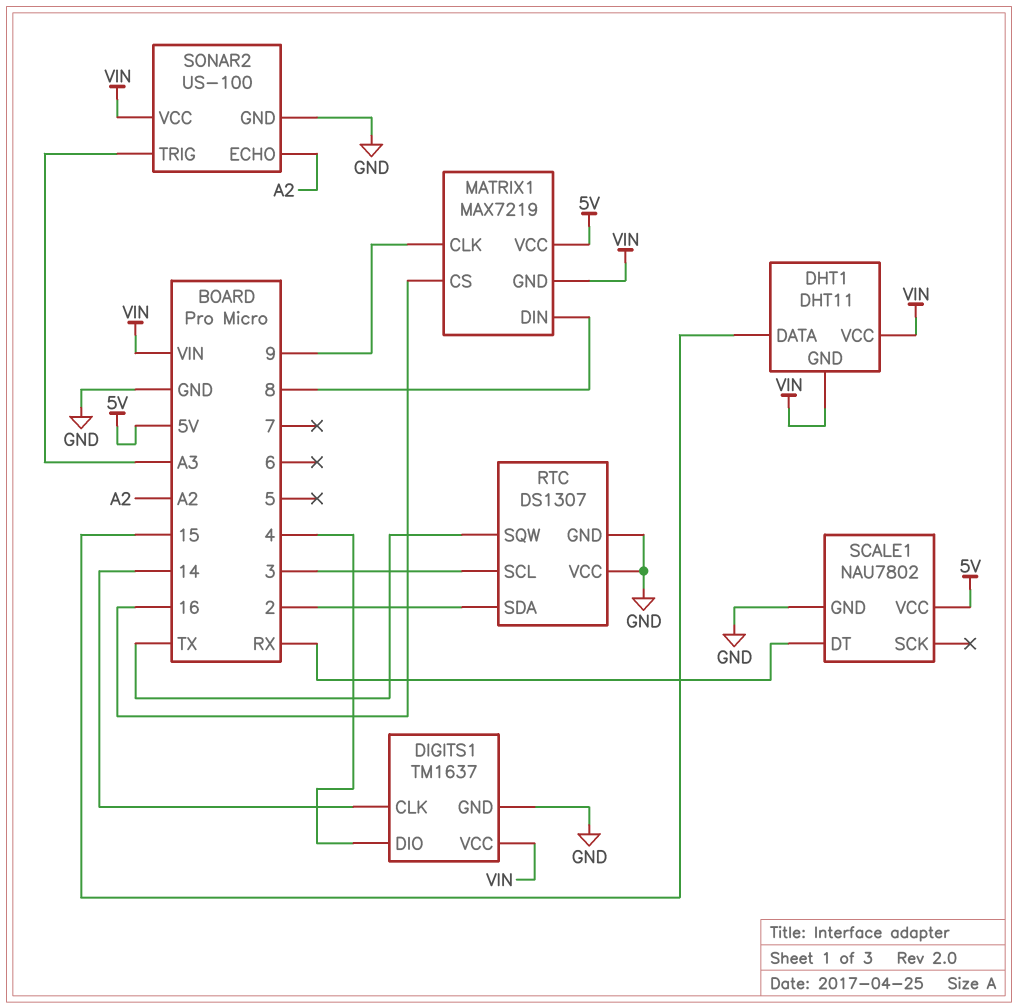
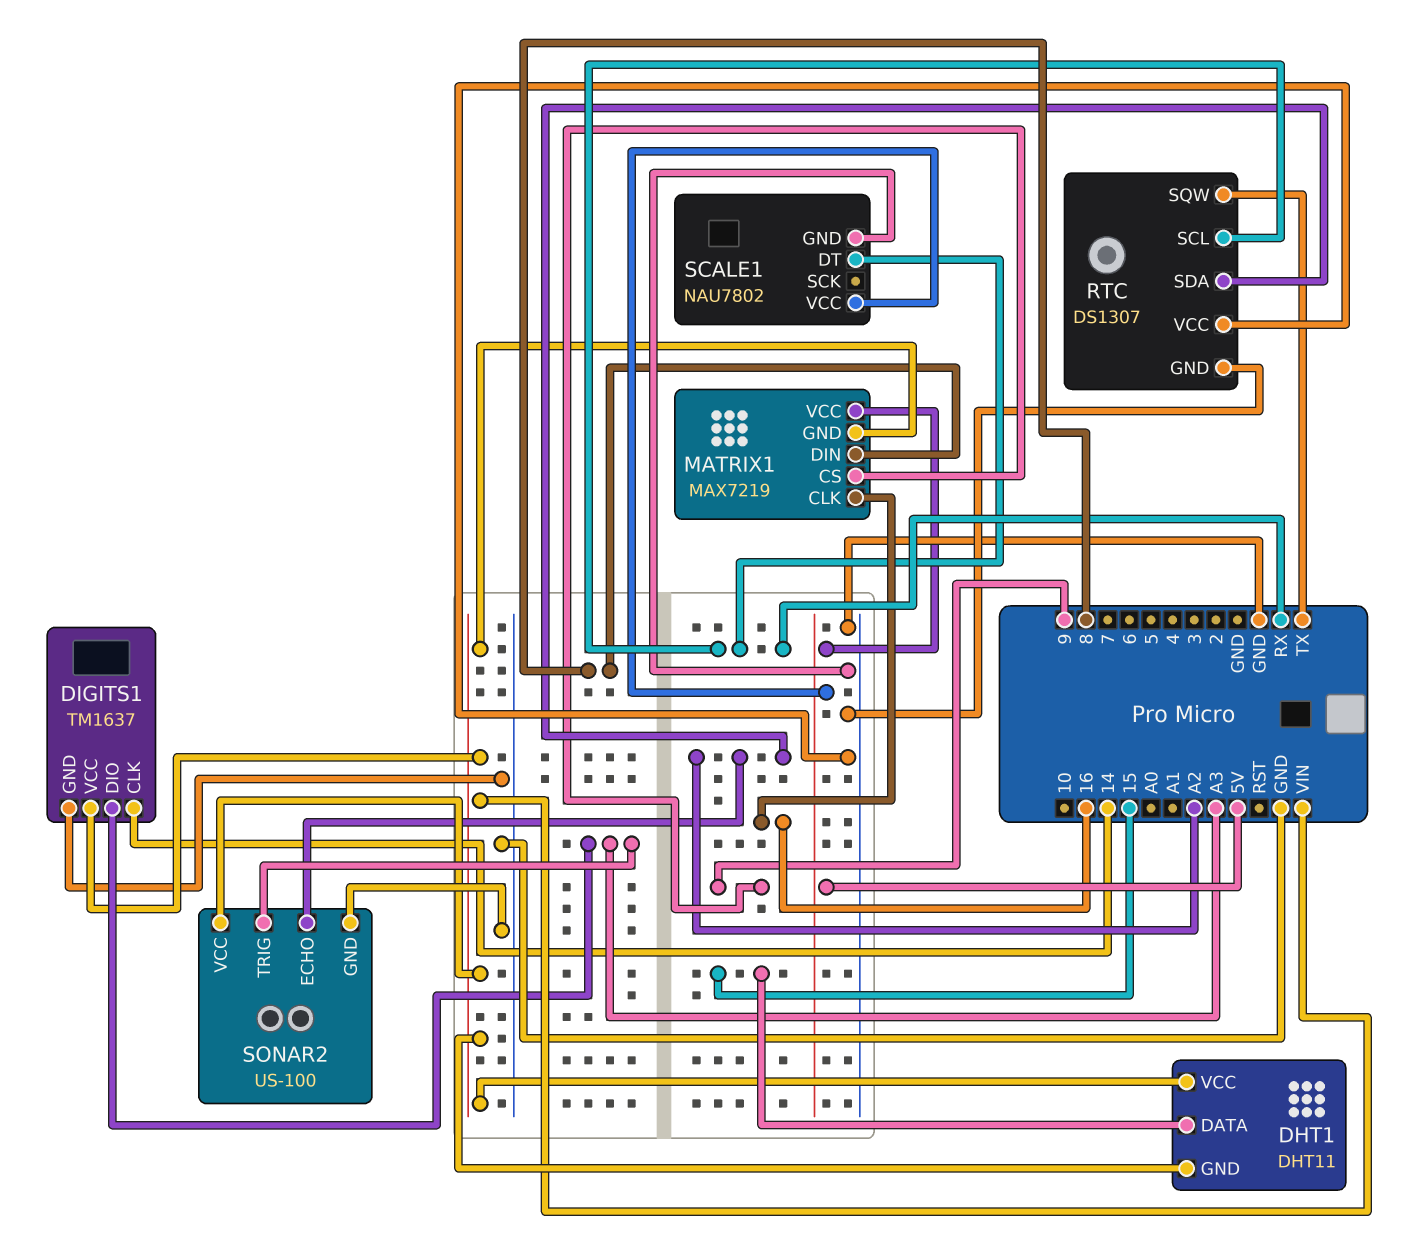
DIGITS1 pin DIO: 4 -> A3
MATRIX1 pin CLK: 9 -> 16
MATRIX1 pin CS: 16 -> 9
RTC pin SCL: 3 -> RX
RTC pin SDA: 2 -> A2

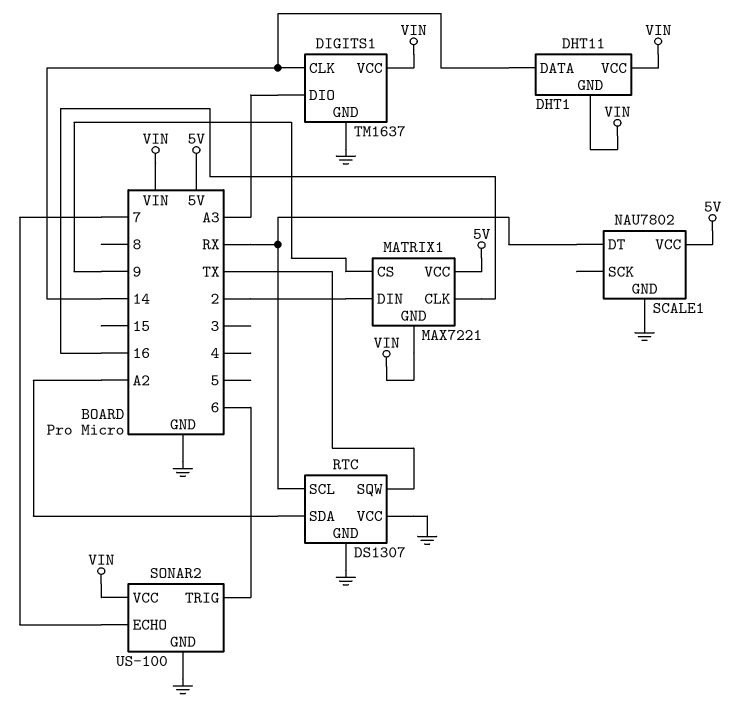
DHT1 pin DATA: 15 -> 14
MATRIX1: MAX7219 -> MAX7221
MATRIX1 pin DIN: 8 -> 2
SONAR2 pin ECHO: A2 -> 7
SONAR2 pin TRIG: A3 -> 6

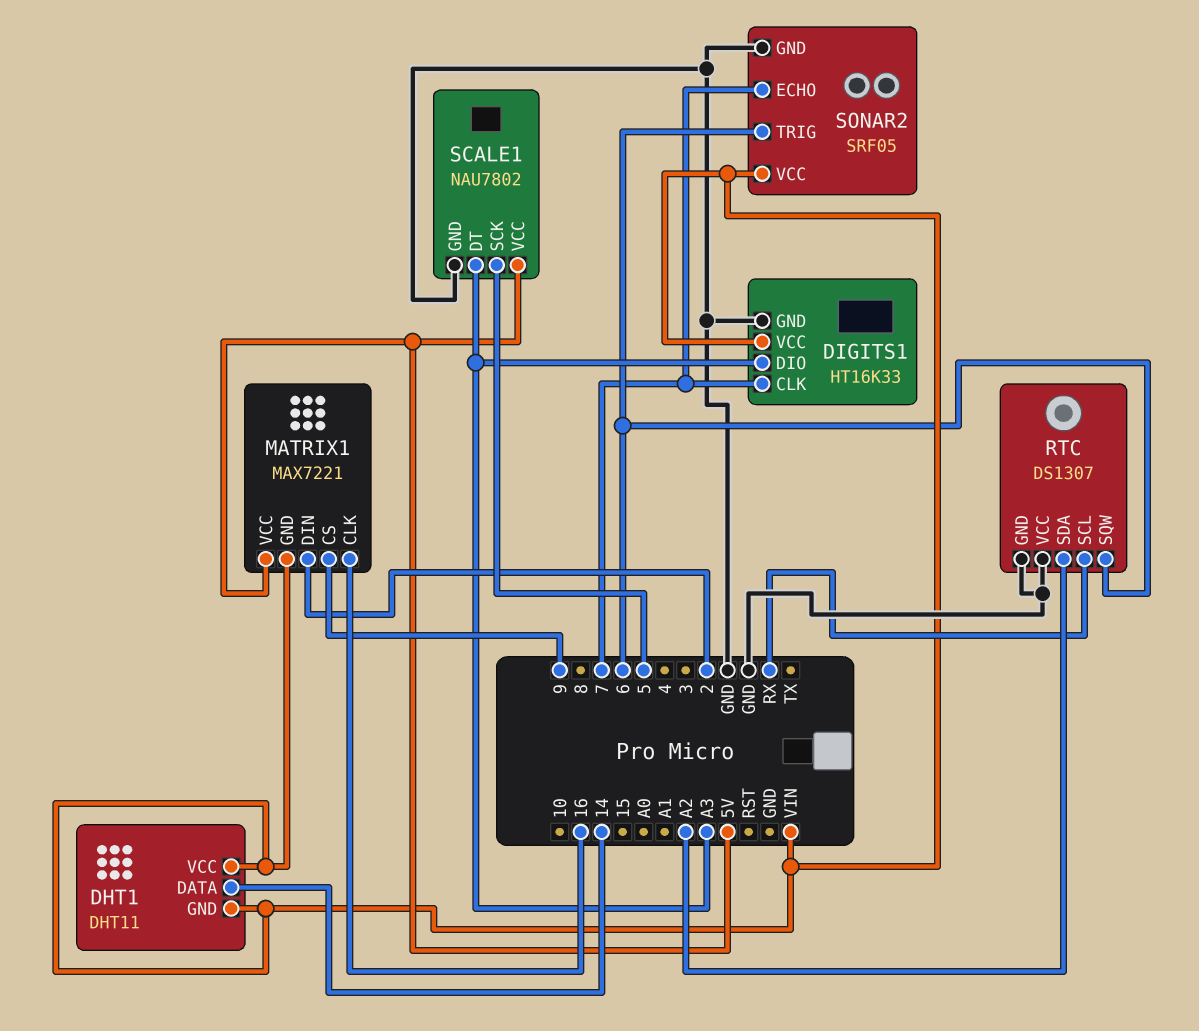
DIGITS1: TM1637 -> HT16K33
DIGITS1 pin CLK: 14 -> 7
RTC pin SQW: TX -> 6
SCALE1 pin DT: RX -> A3
SCALE1 pin SCK: none -> 5
SONAR2: US-100 -> SRF05

